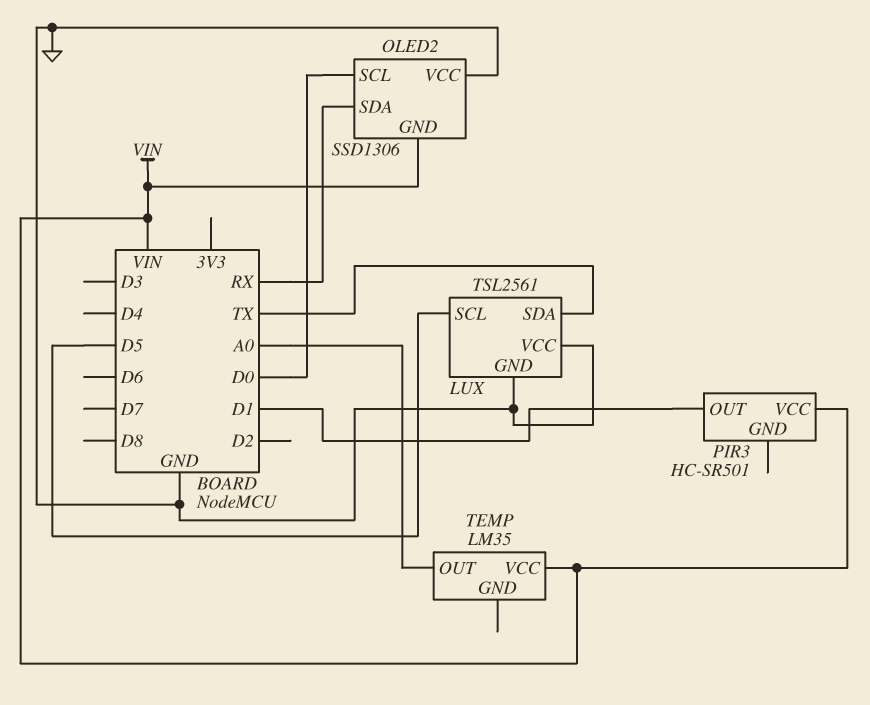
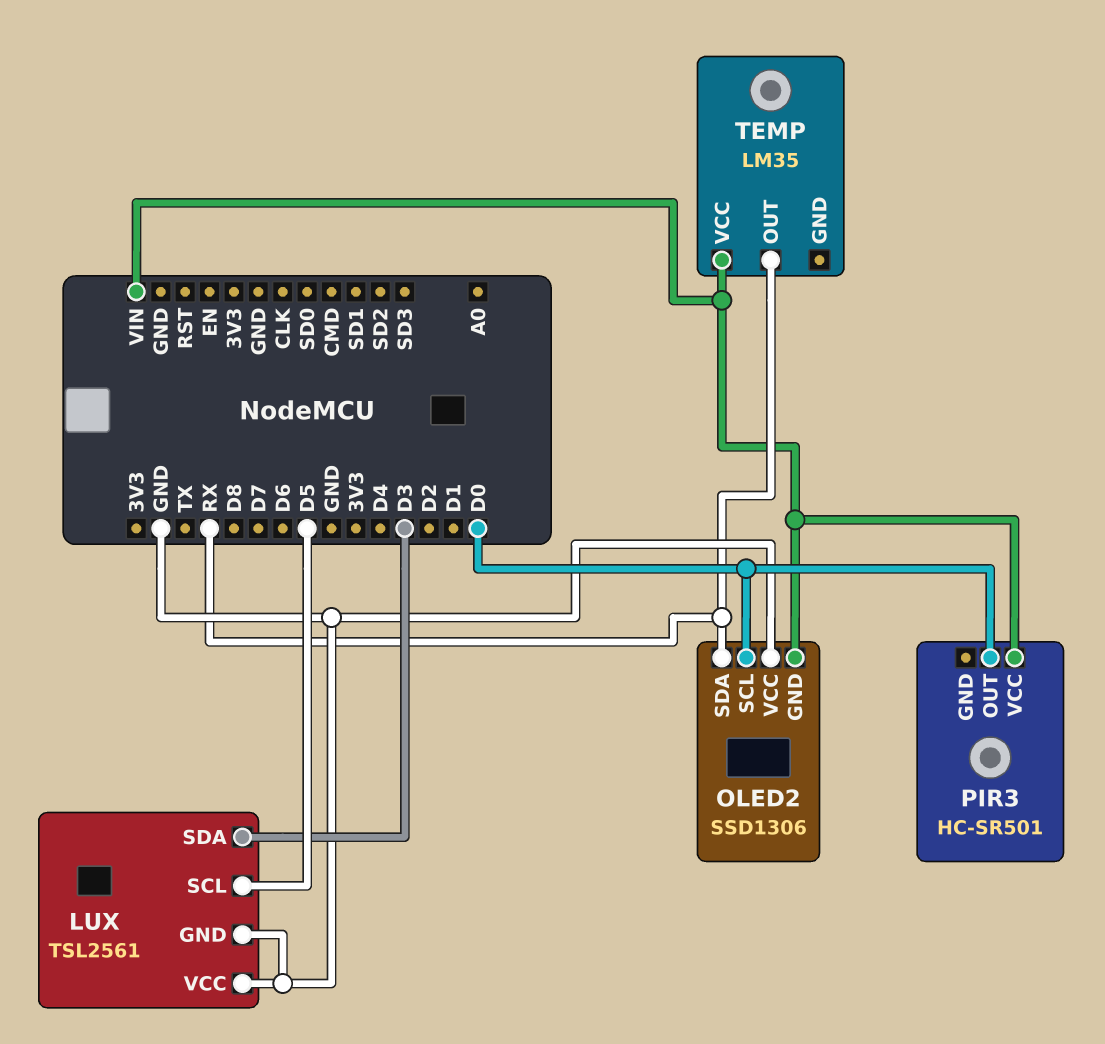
LUX pin SDA: TX -> D3
PIR3 pin OUT: D1 -> D0
TEMP pin OUT: A0 -> RX

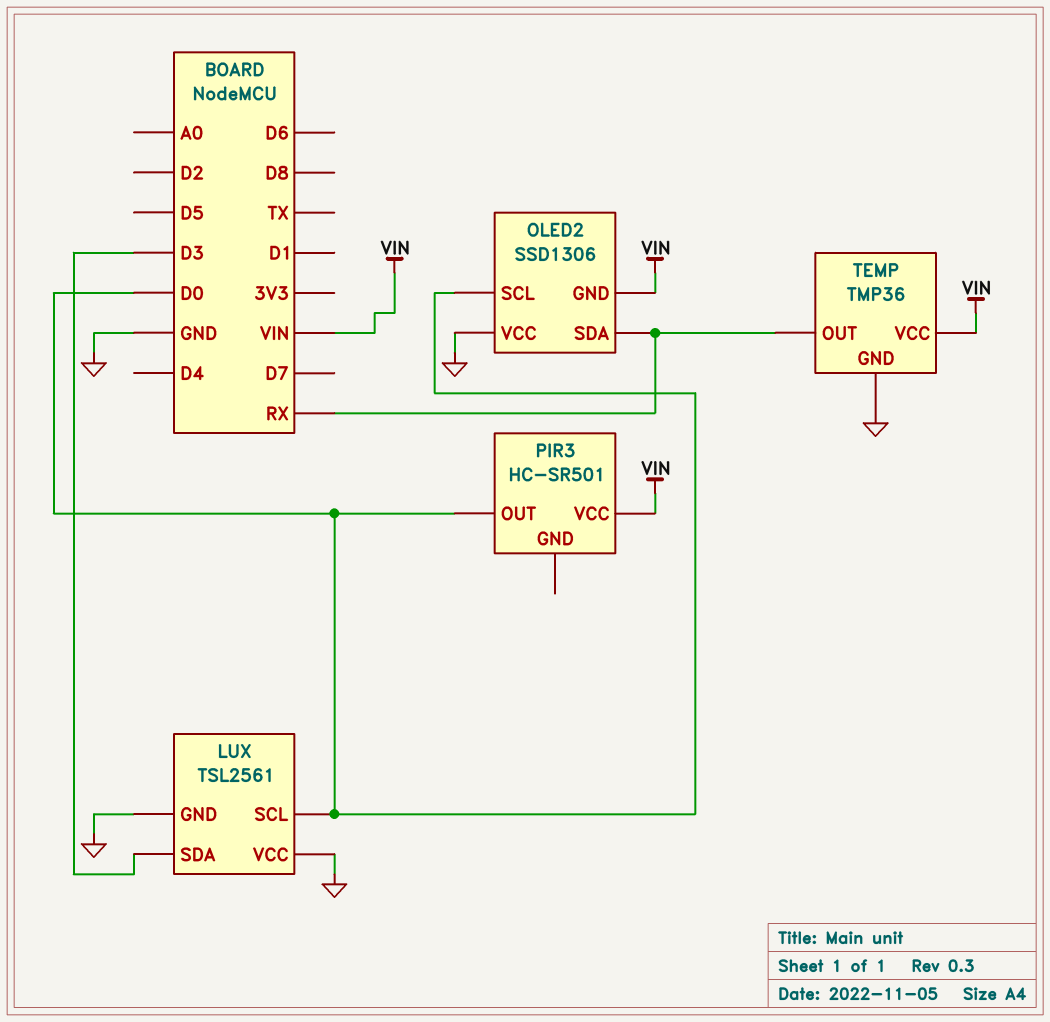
LUX pin SCL: D5 -> D0
TEMP: LM35 -> TMP36
TEMP pin GND: none -> GND

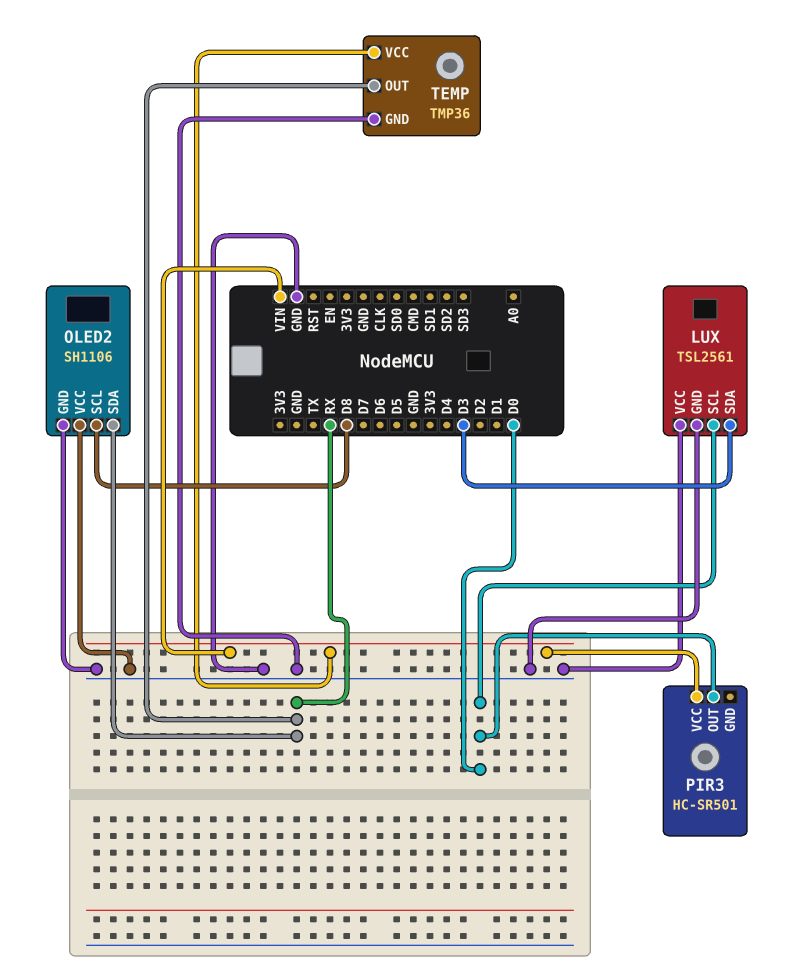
OLED2: SSD1306 -> SH1106
OLED2 pin GND: VIN -> GND
OLED2 pin SCL: D0 -> D8

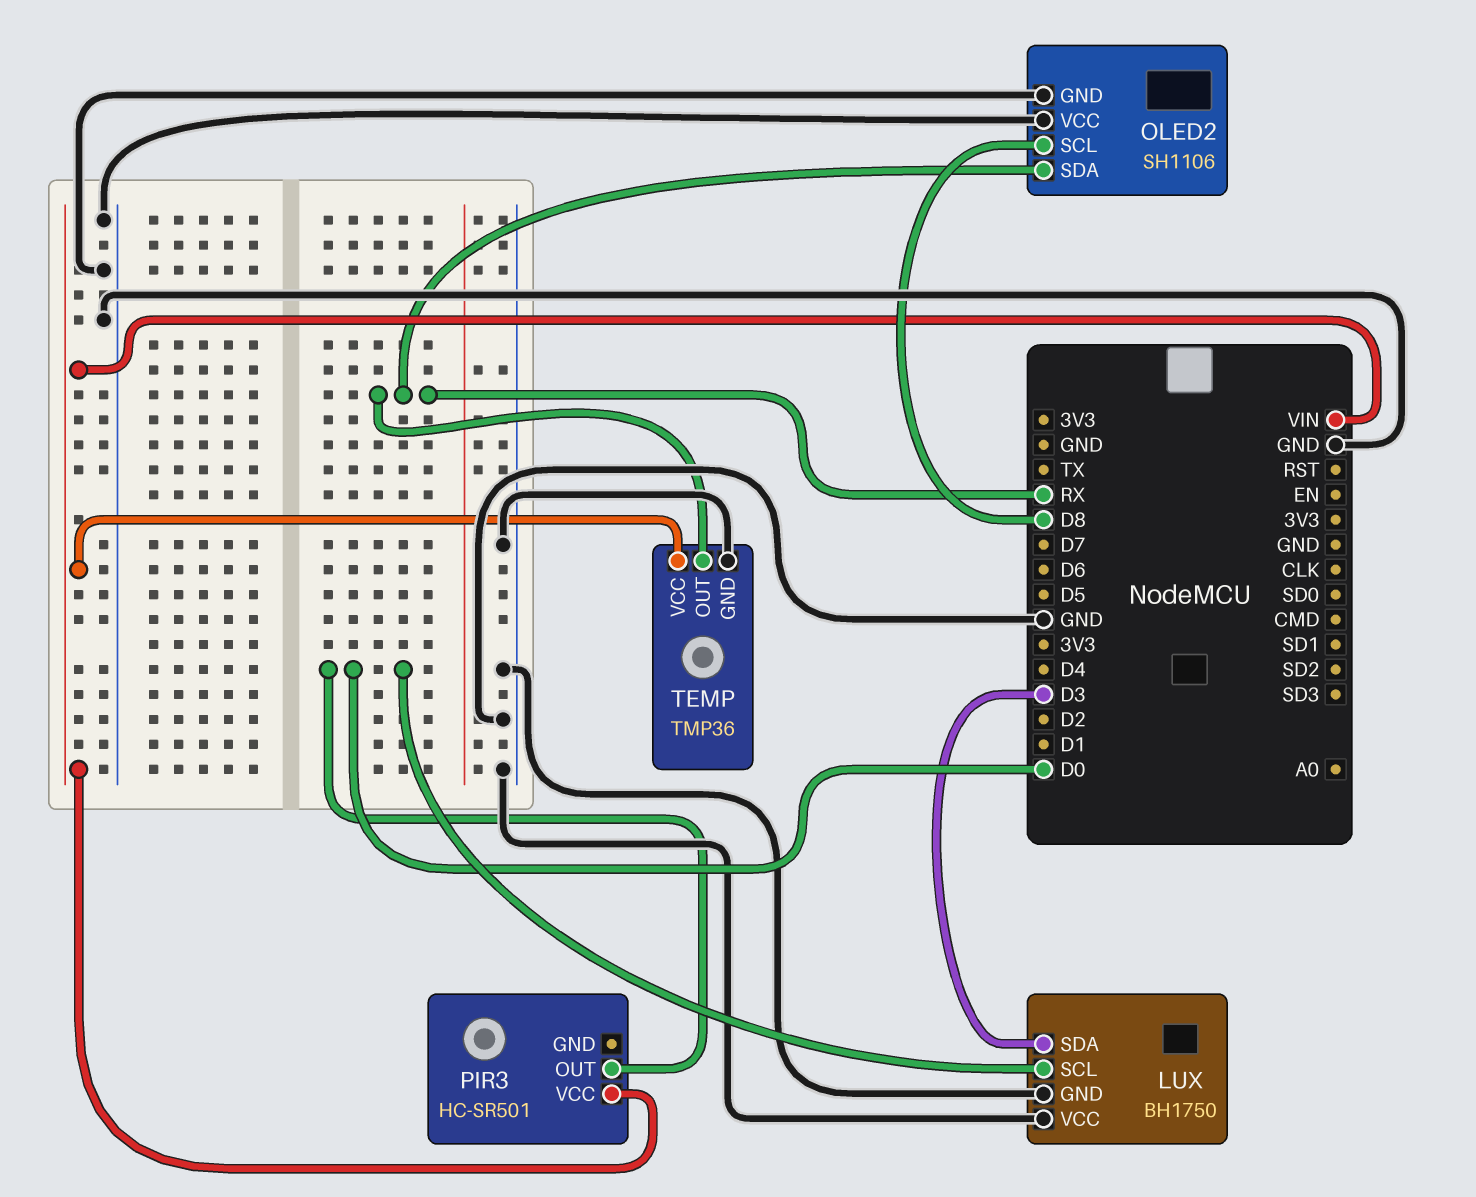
LUX: TSL2561 -> BH1750

